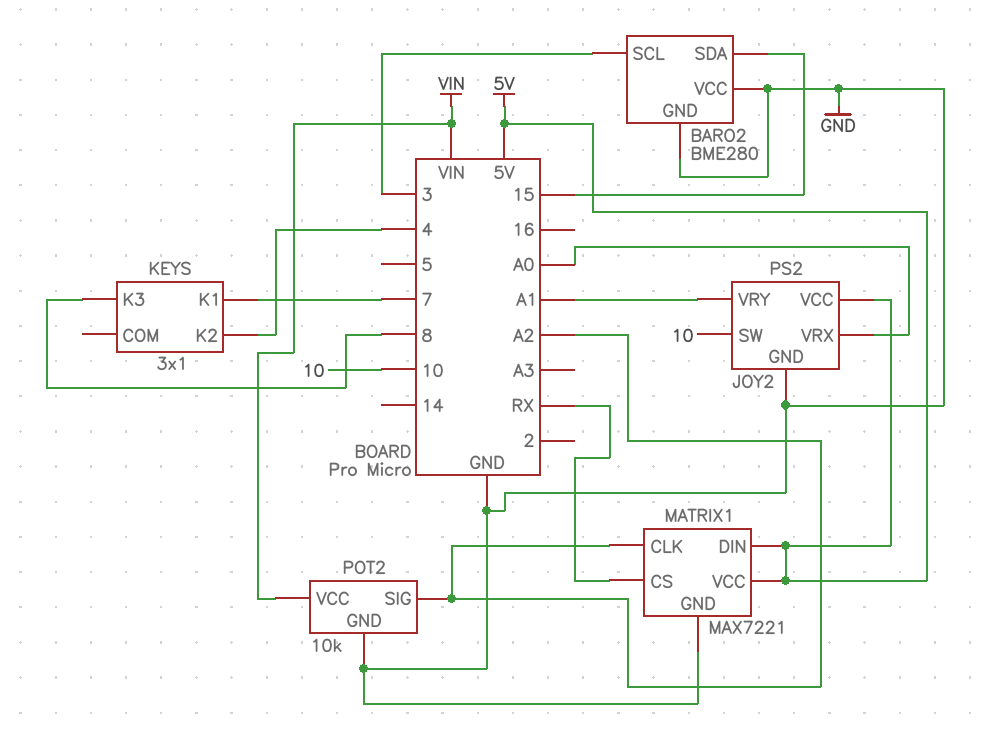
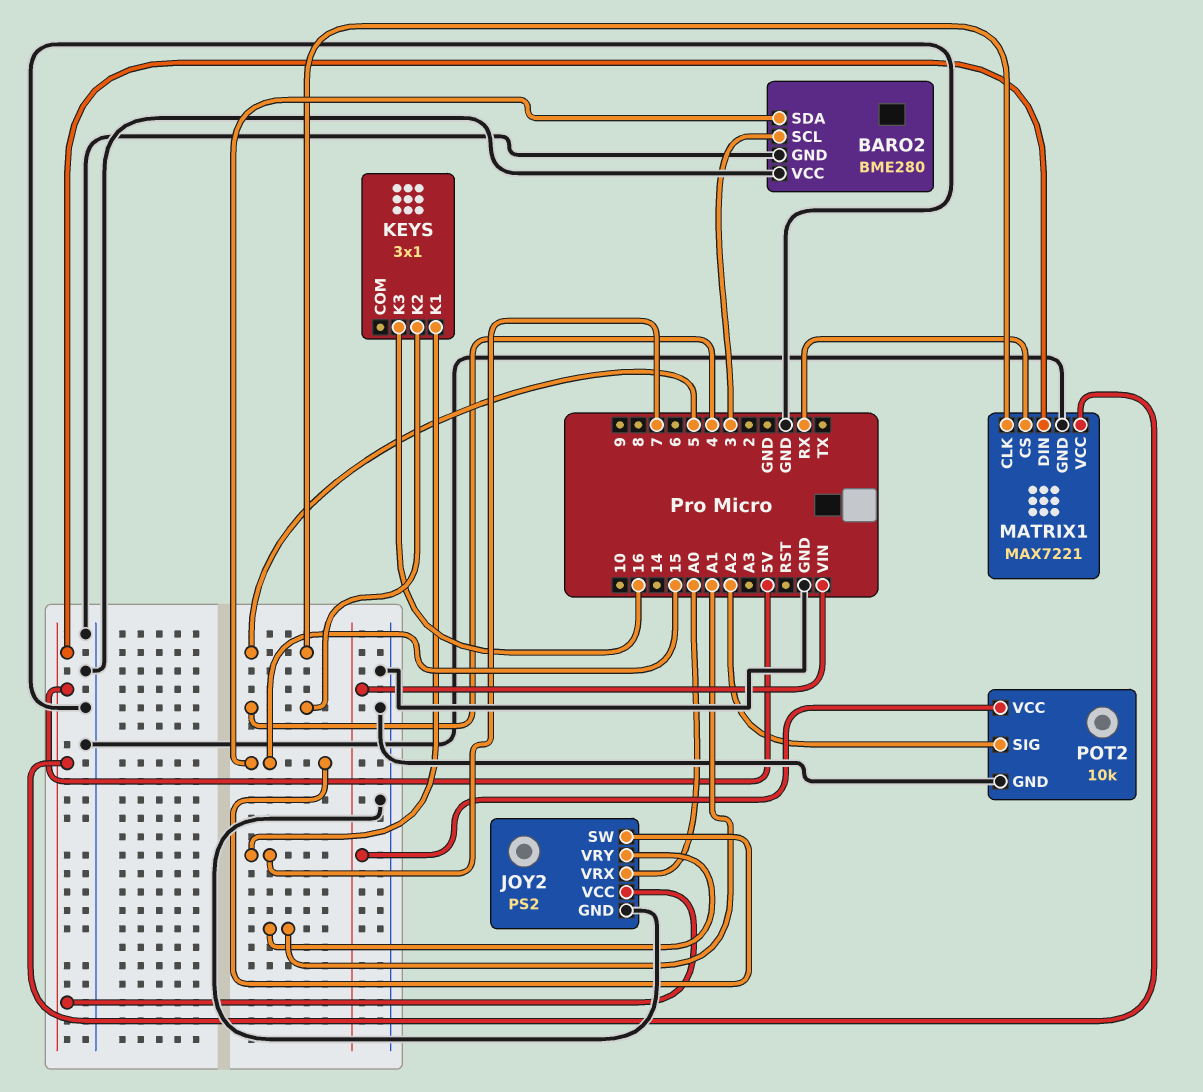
JOY2 pin SW: 10 -> 15
KEYS pin K3: 8 -> 16
MATRIX1 pin CLK: A2 -> 5

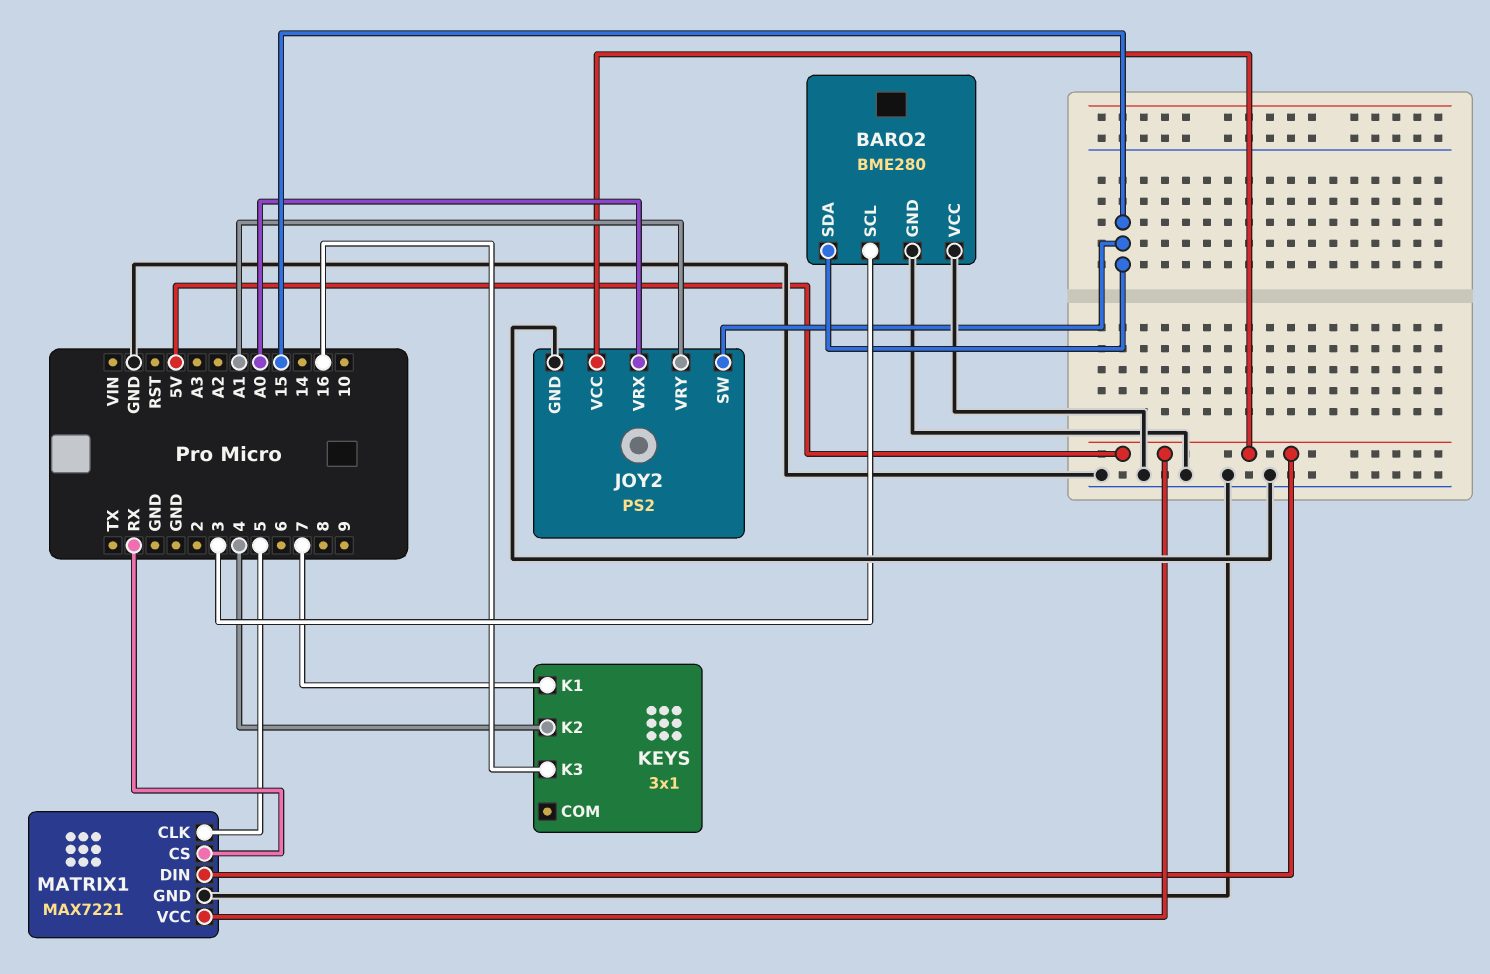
POT2: 10k -> none
POT2 pin GND: GND -> none
POT2 pin SIG: A2 -> none
POT2 pin VCC: VIN -> none

